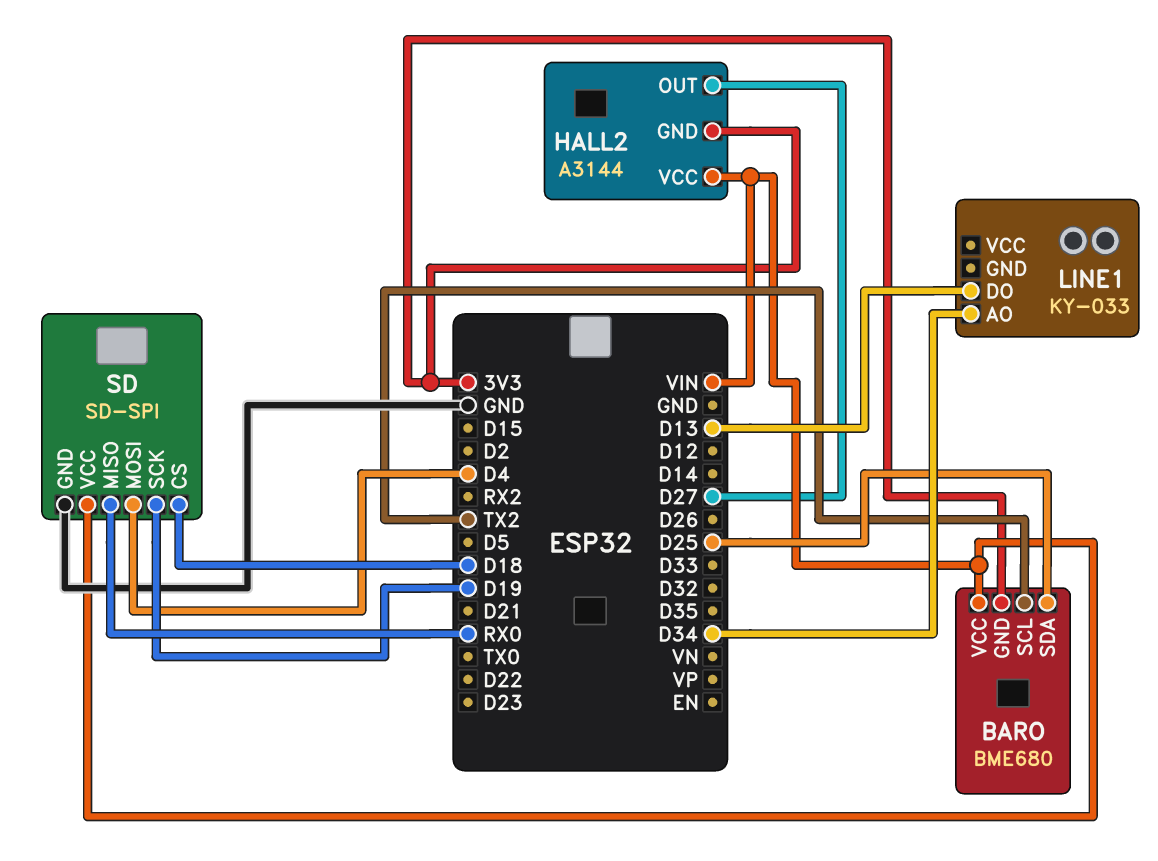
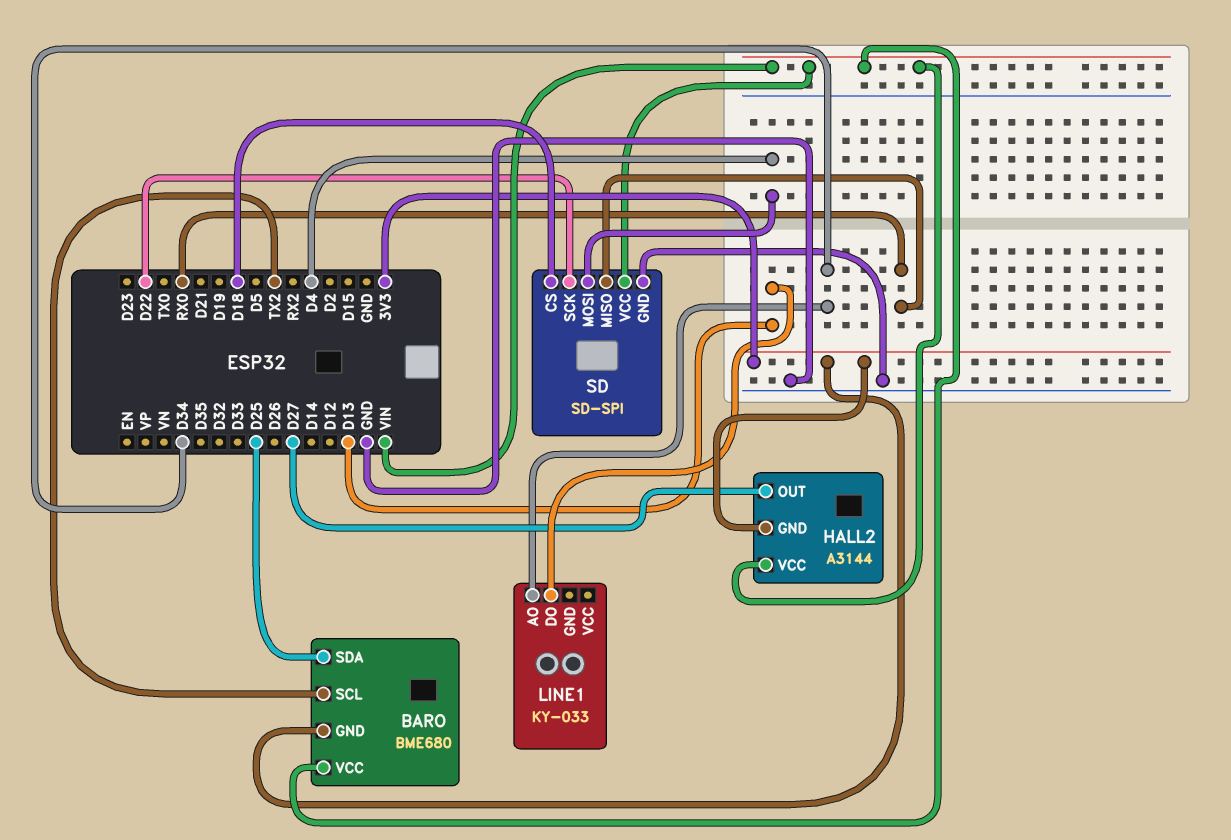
SD pin SCK: D19 -> D22

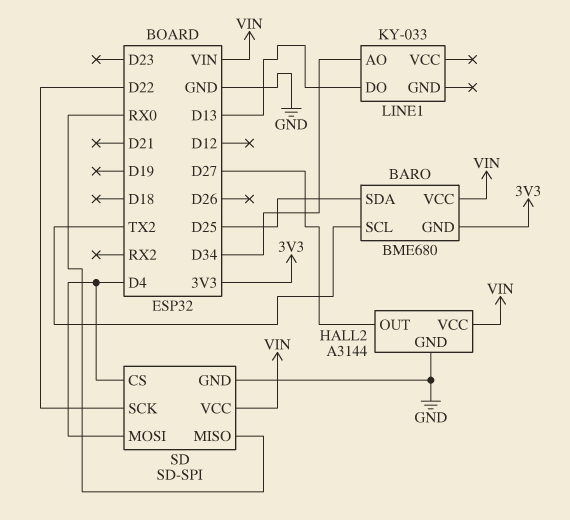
HALL2 pin GND: 3V3 -> GND
SD pin CS: D18 -> D4

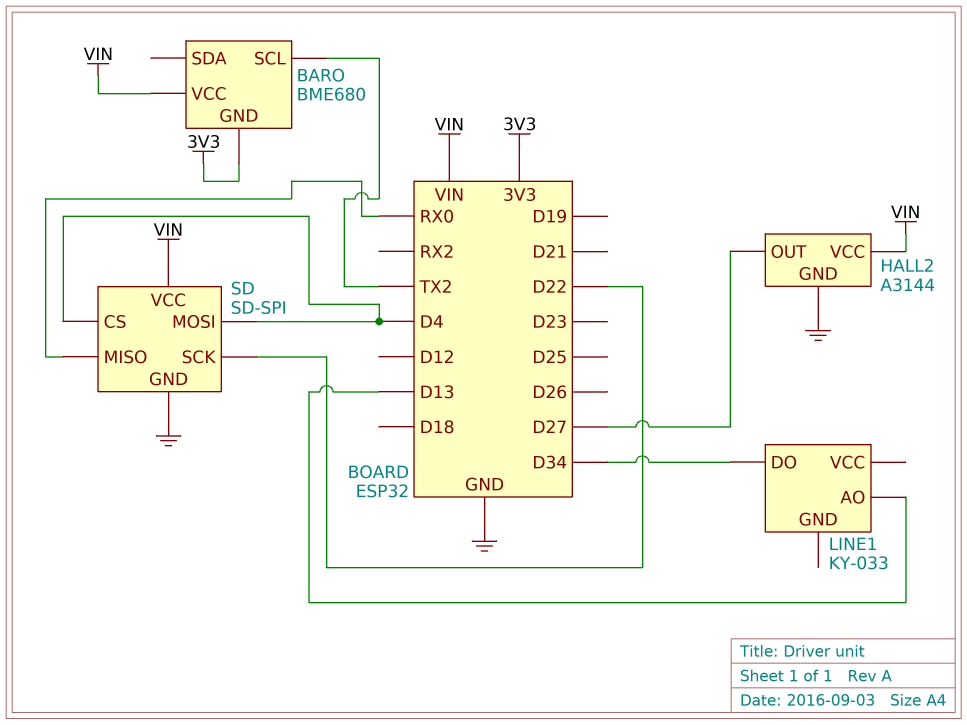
BARO pin SDA: D25 -> none
LINE1 pin AO: D34 -> D13
LINE1 pin DO: D13 -> D34

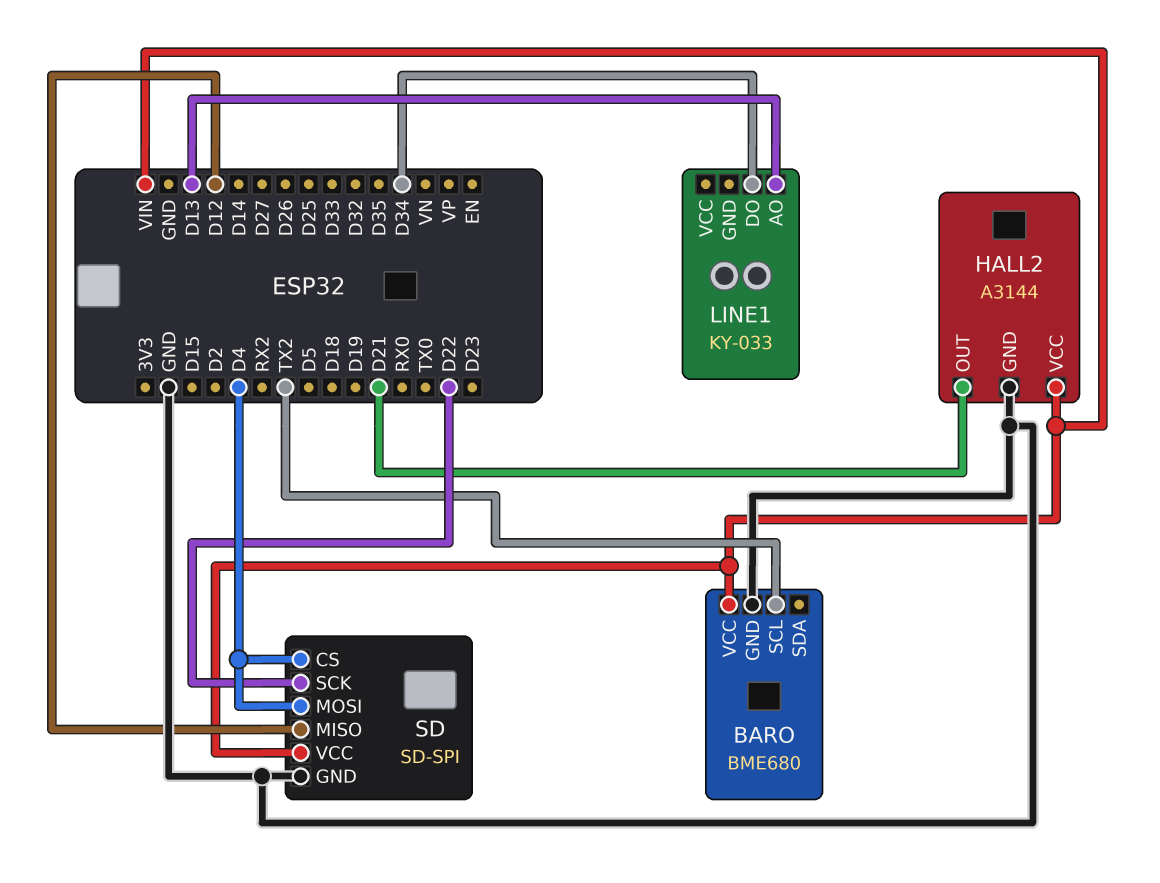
BARO pin GND: 3V3 -> GND
HALL2 pin OUT: D27 -> D21
SD pin MISO: RX0 -> D12

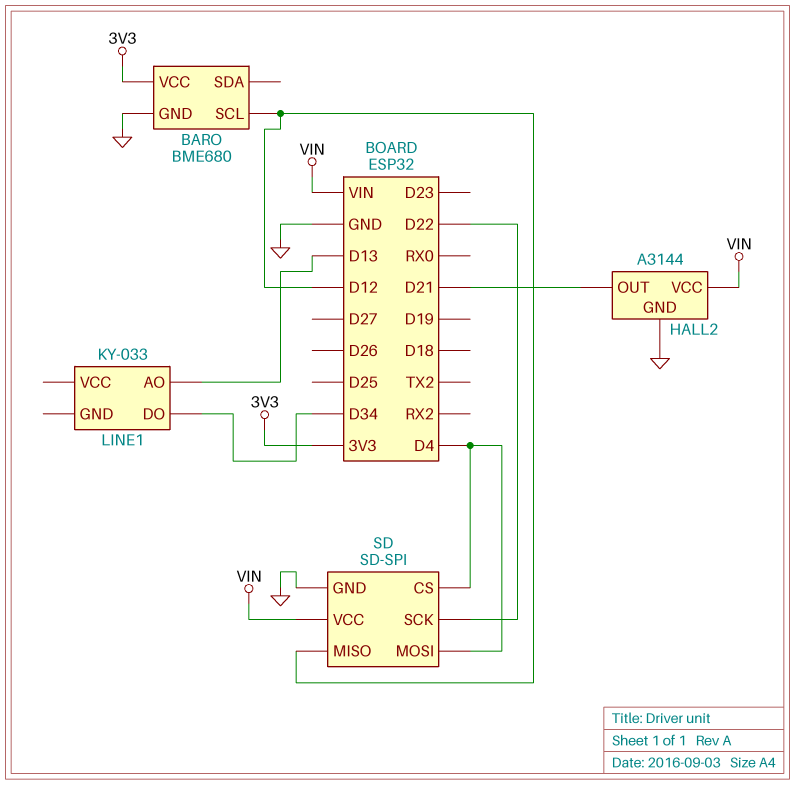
BARO pin SCL: TX2 -> D12
BARO pin VCC: VIN -> 3V3

